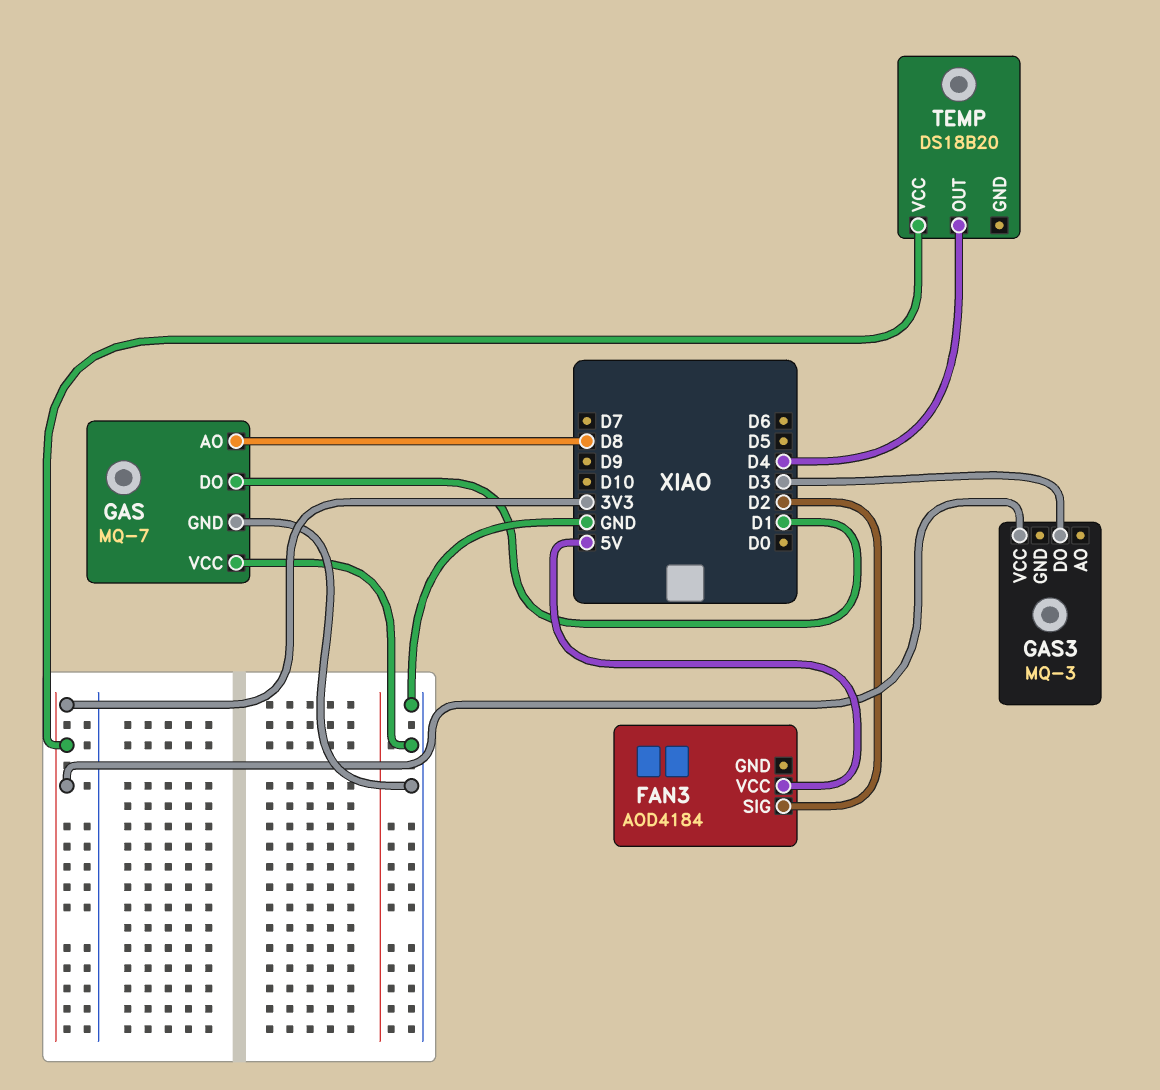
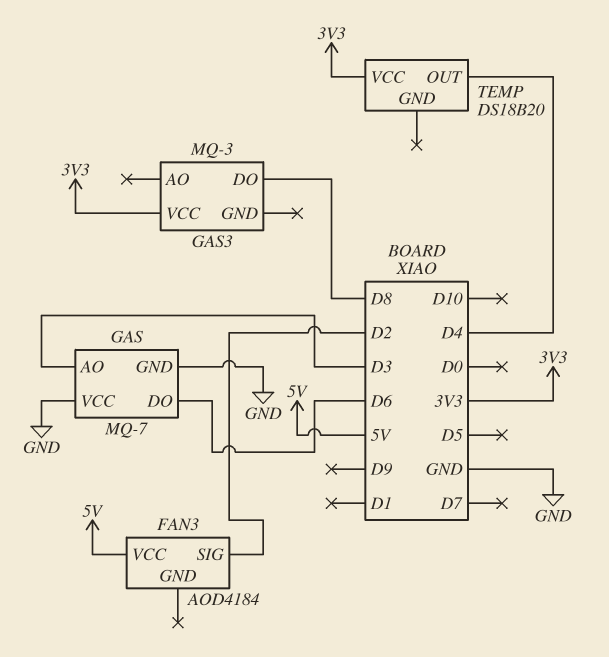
GAS pin AO: D8 -> D3
GAS pin DO: D1 -> D6
GAS3 pin DO: D3 -> D8

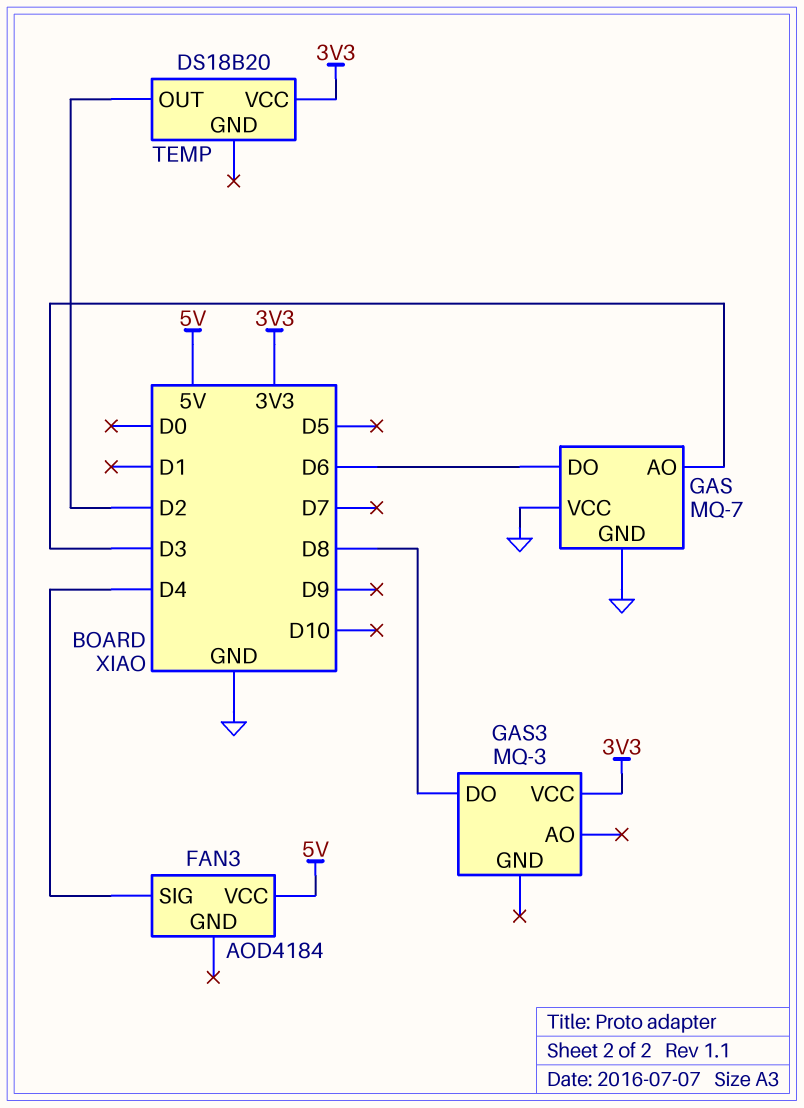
FAN3 pin SIG: D2 -> D4
TEMP pin OUT: D4 -> D2

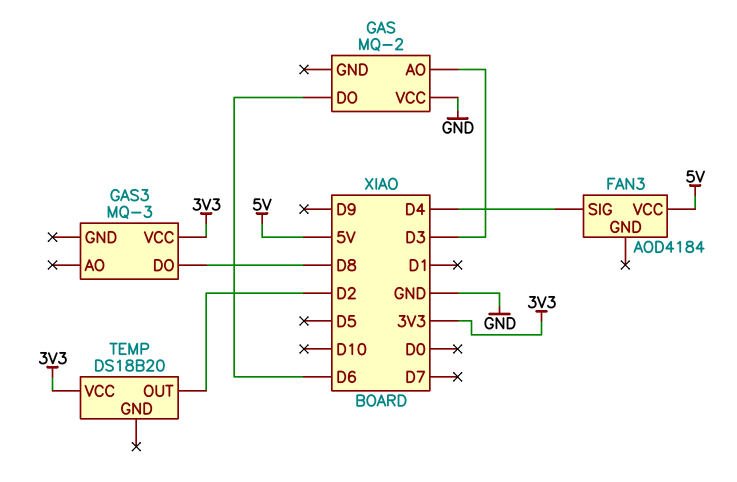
GAS: MQ-7 -> MQ-2
GAS pin GND: GND -> none

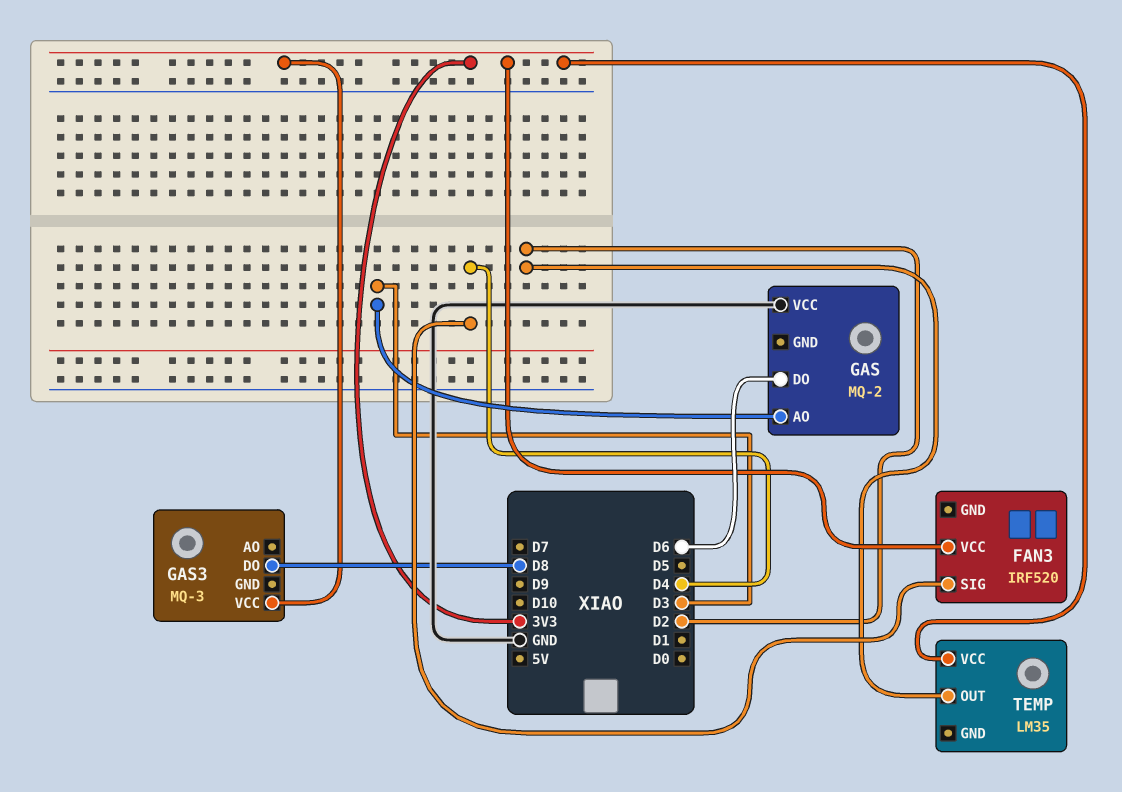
FAN3: AOD4184 -> IRF520
FAN3 pin VCC: 5V -> 3V3
TEMP: DS18B20 -> LM35

